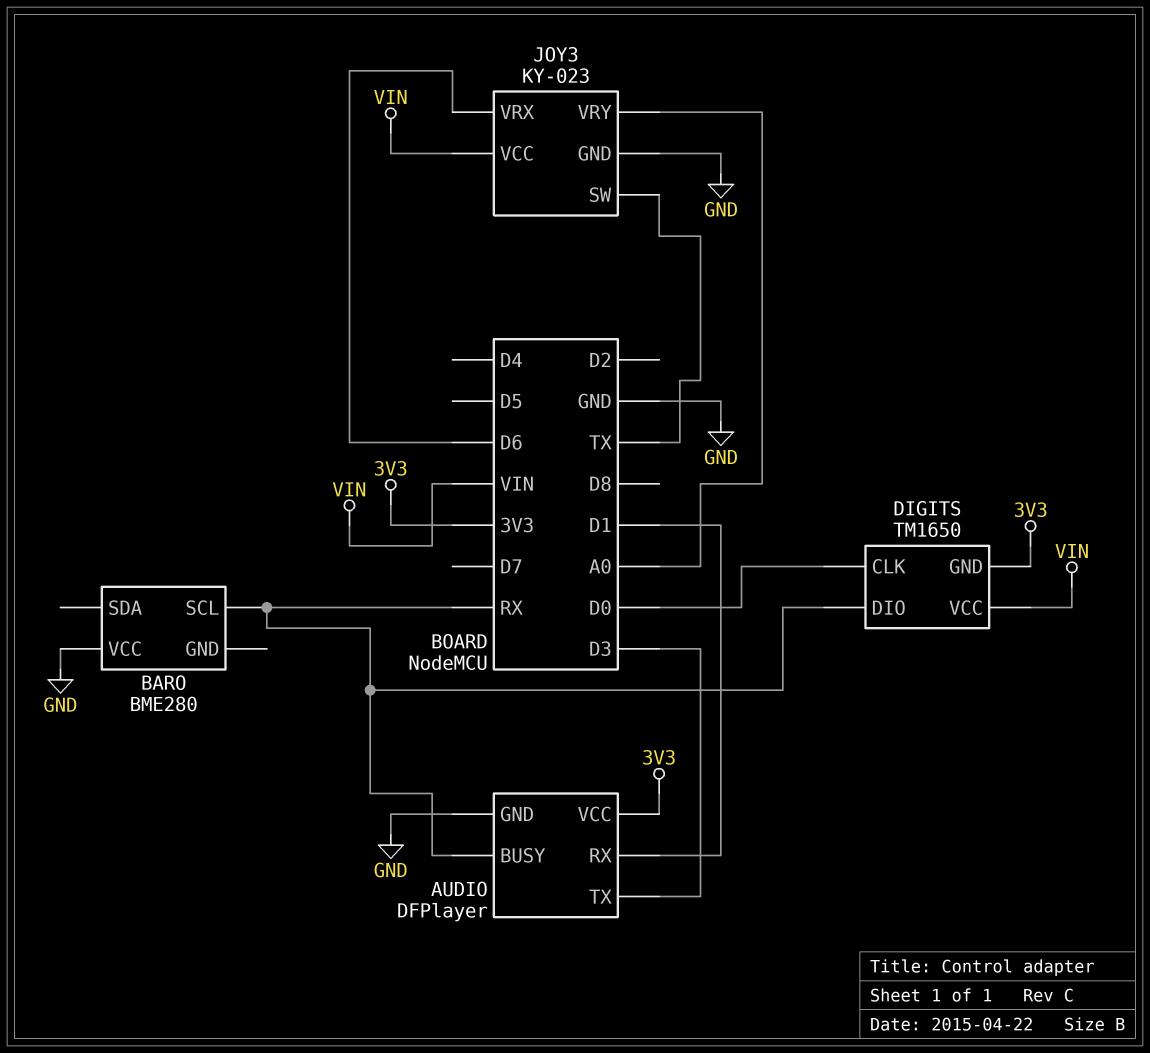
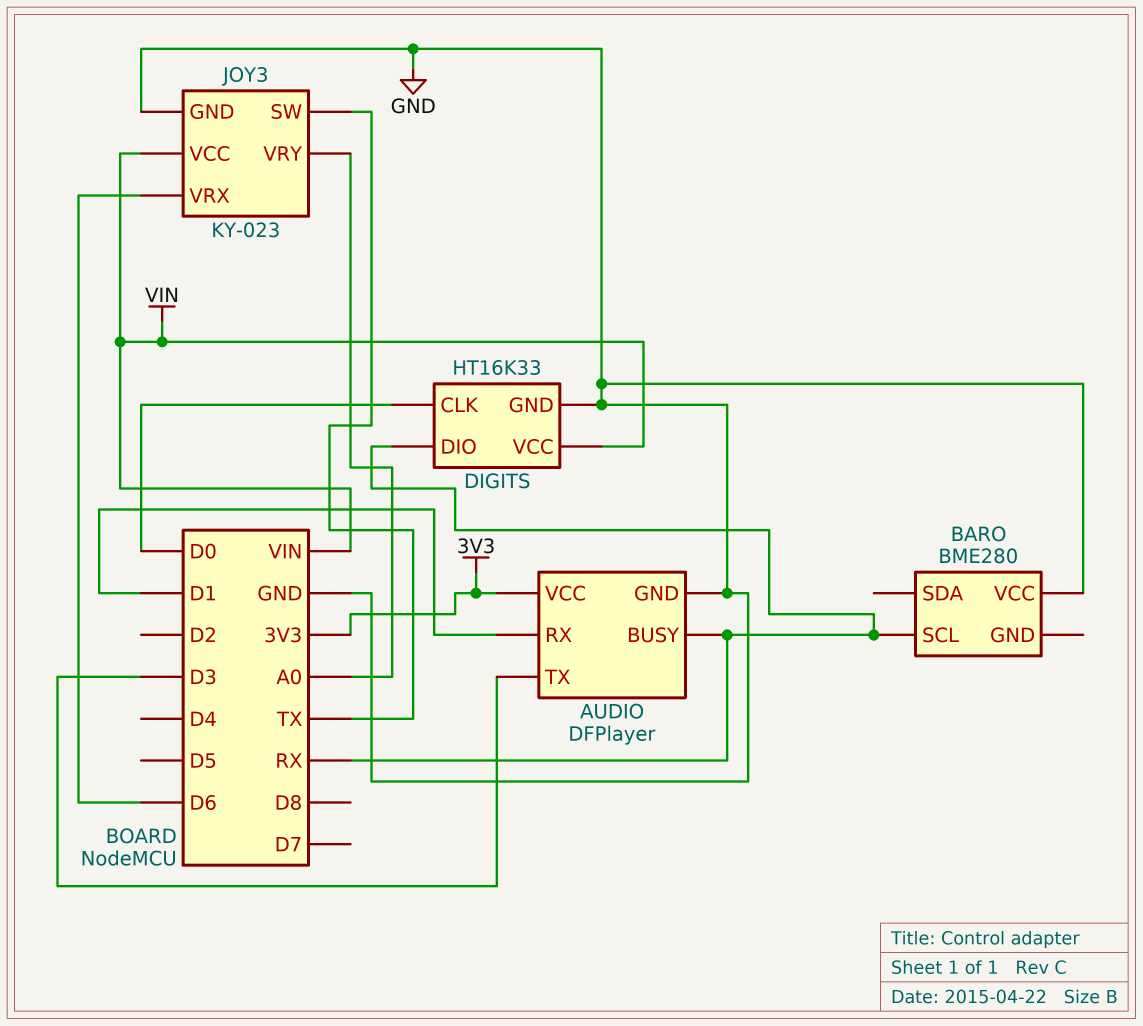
DIGITS: TM1650 -> HT16K33
DIGITS pin GND: 3V3 -> GND

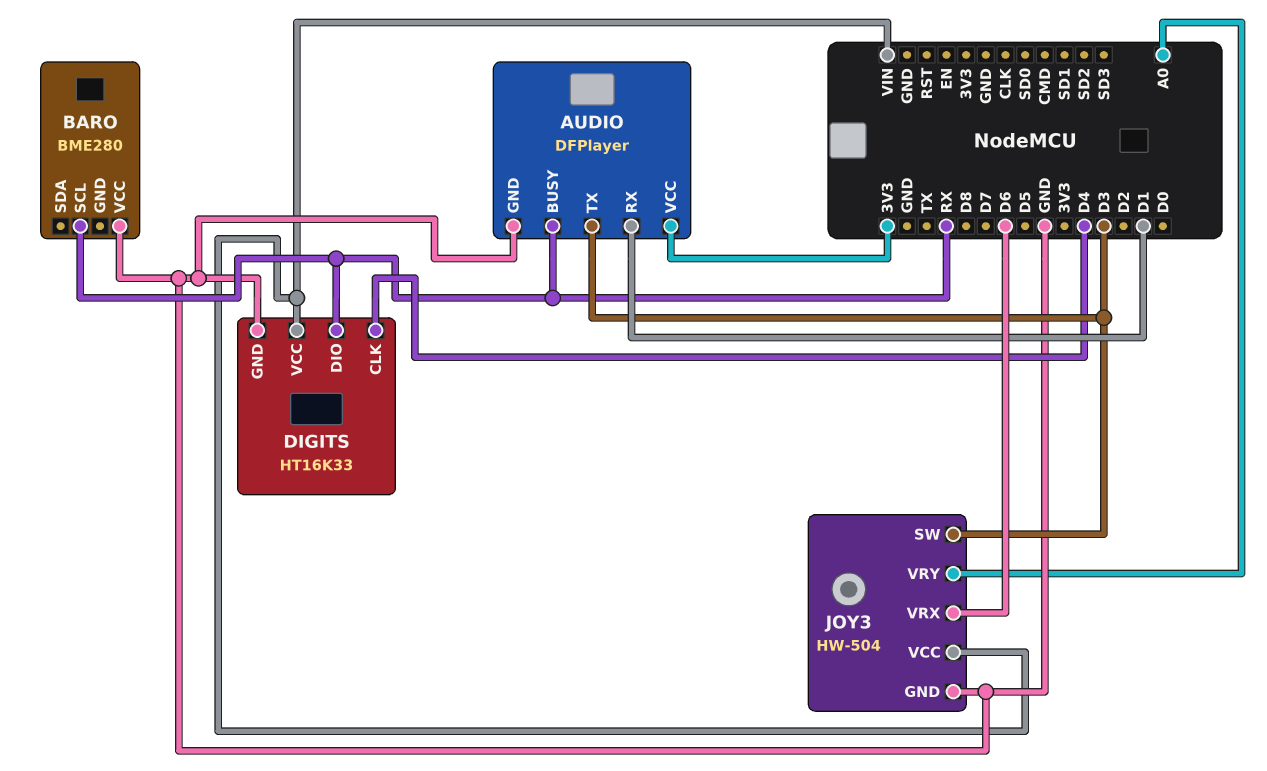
DIGITS pin CLK: D0 -> D4
JOY3: KY-023 -> HW-504
JOY3 pin SW: TX -> D3

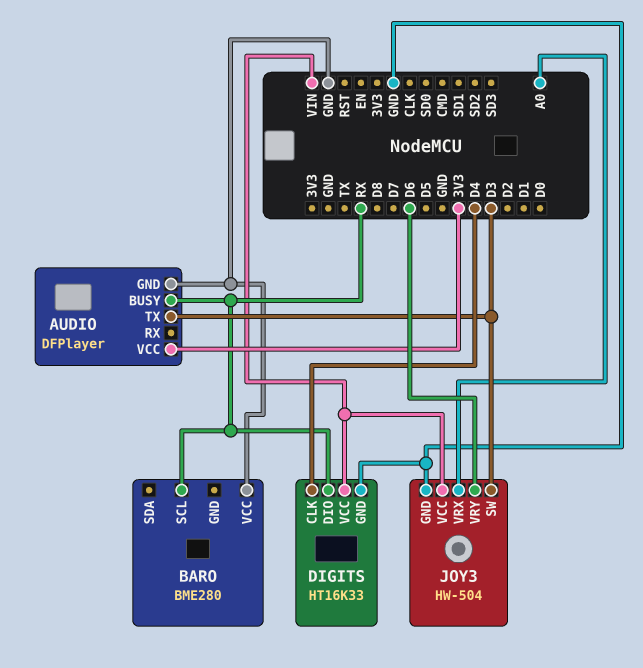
AUDIO pin RX: D1 -> none
JOY3 pin VRX: D6 -> A0
JOY3 pin VRY: A0 -> D6

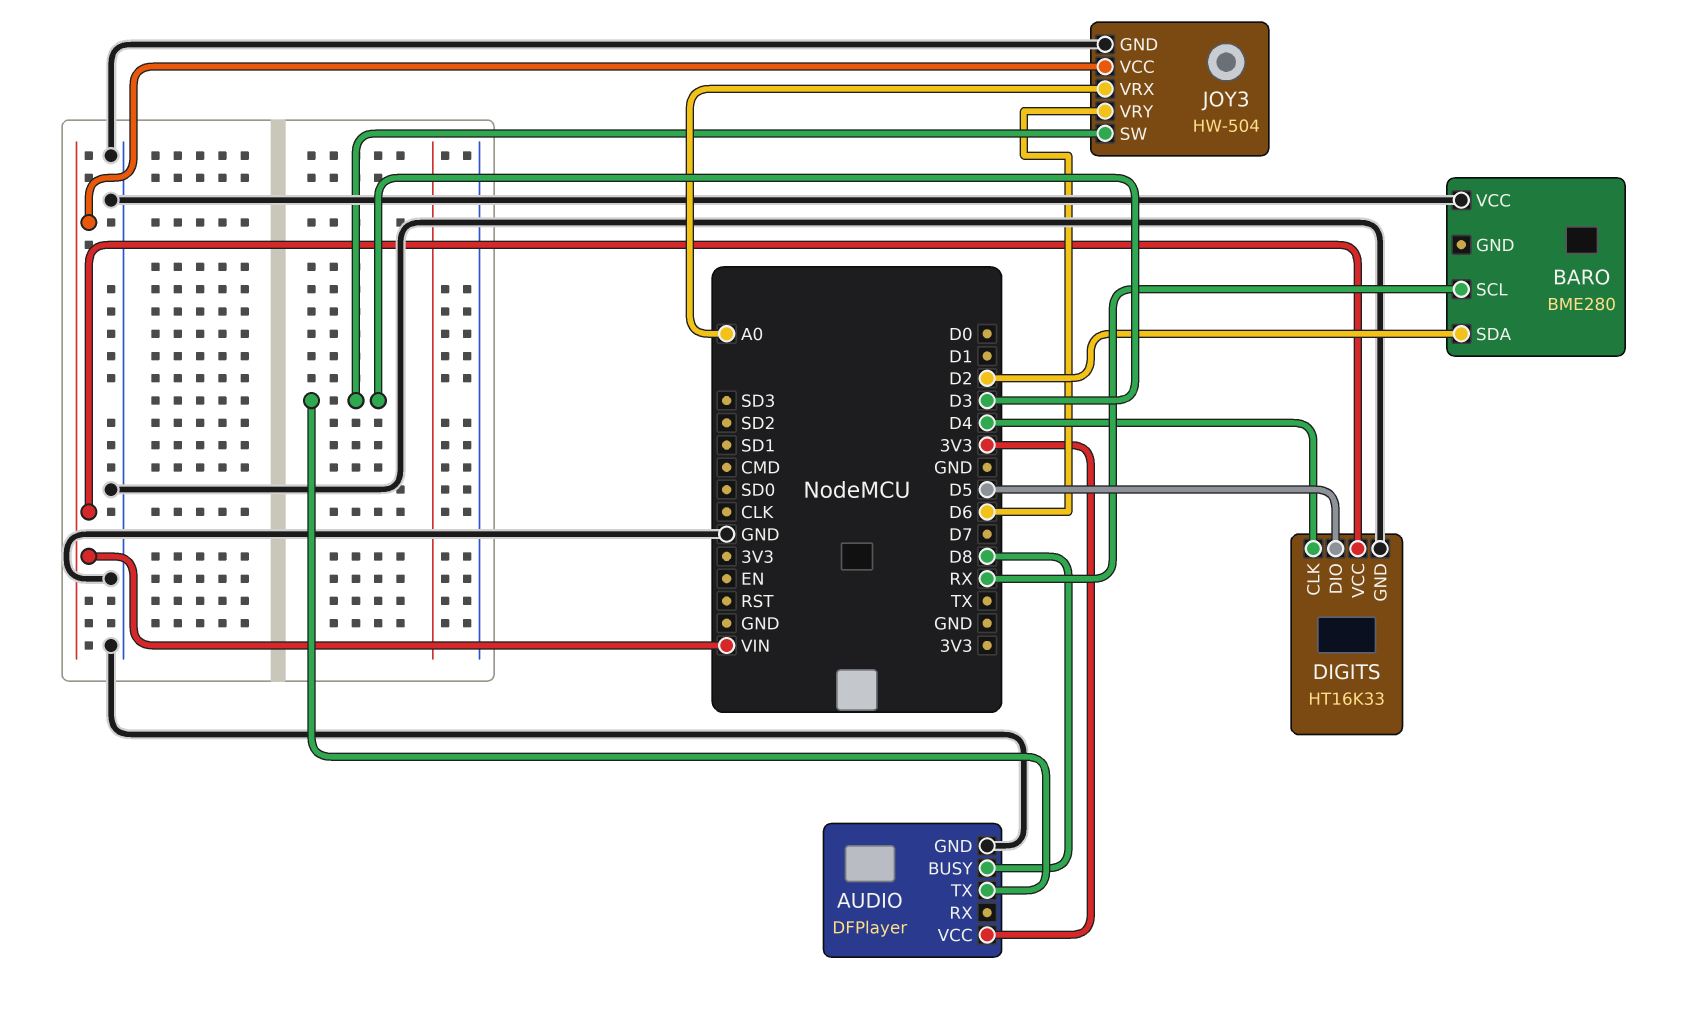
AUDIO pin BUSY: RX -> D8
BARO pin SDA: none -> D2
DIGITS pin DIO: RX -> D5

